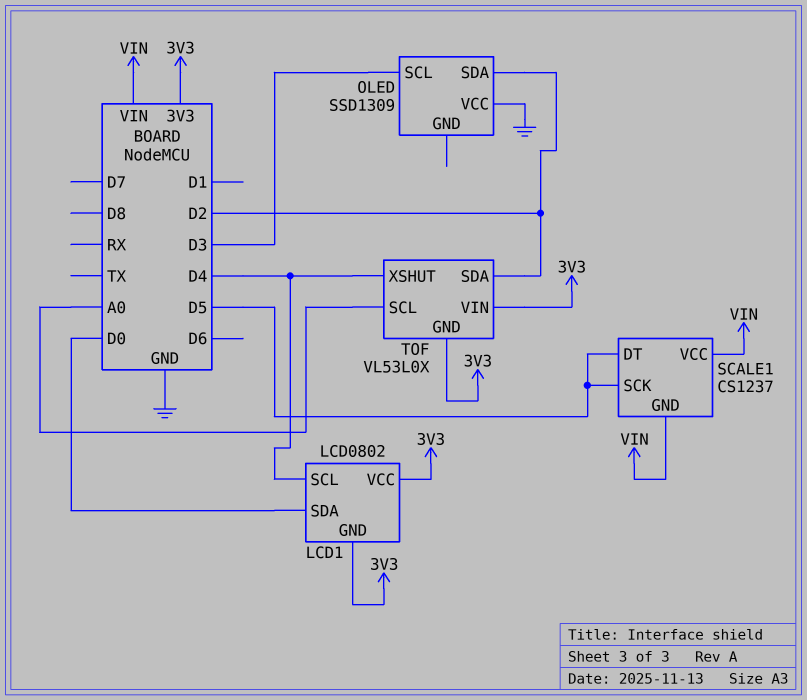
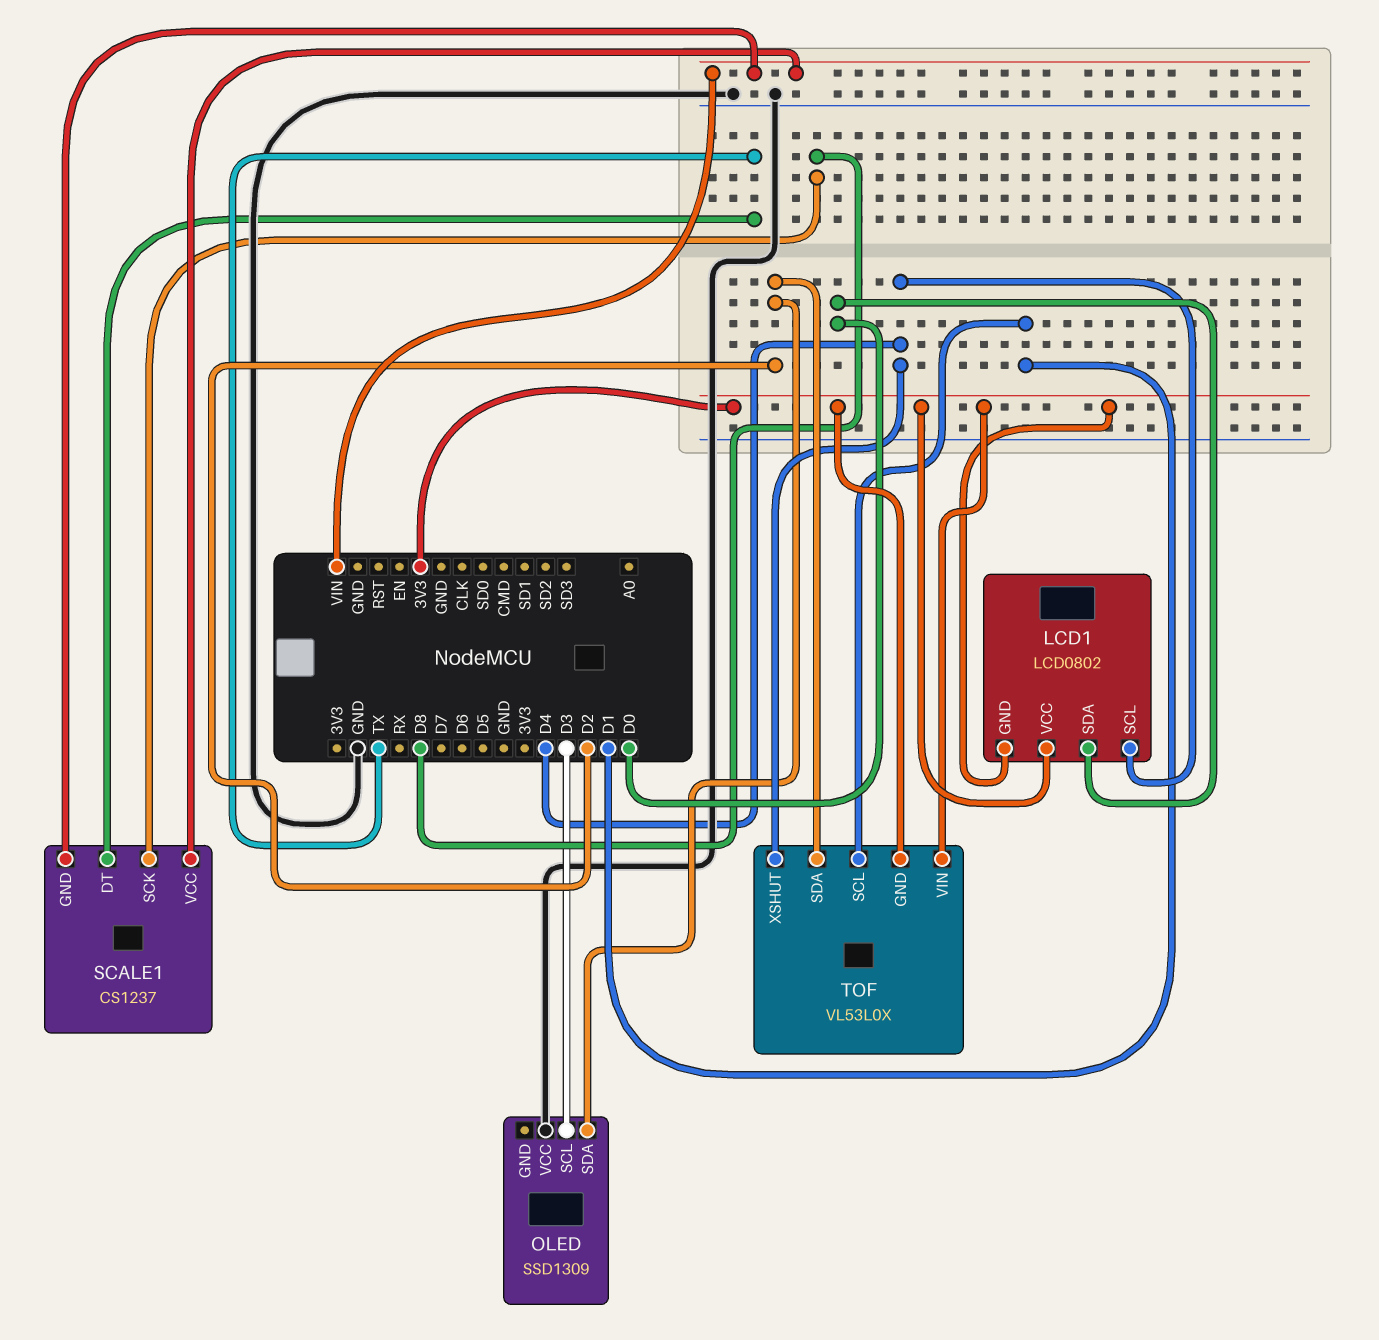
SCALE1 pin DT: D5 -> TX
SCALE1 pin SCK: D5 -> D8
TOF pin SCL: A0 -> D1

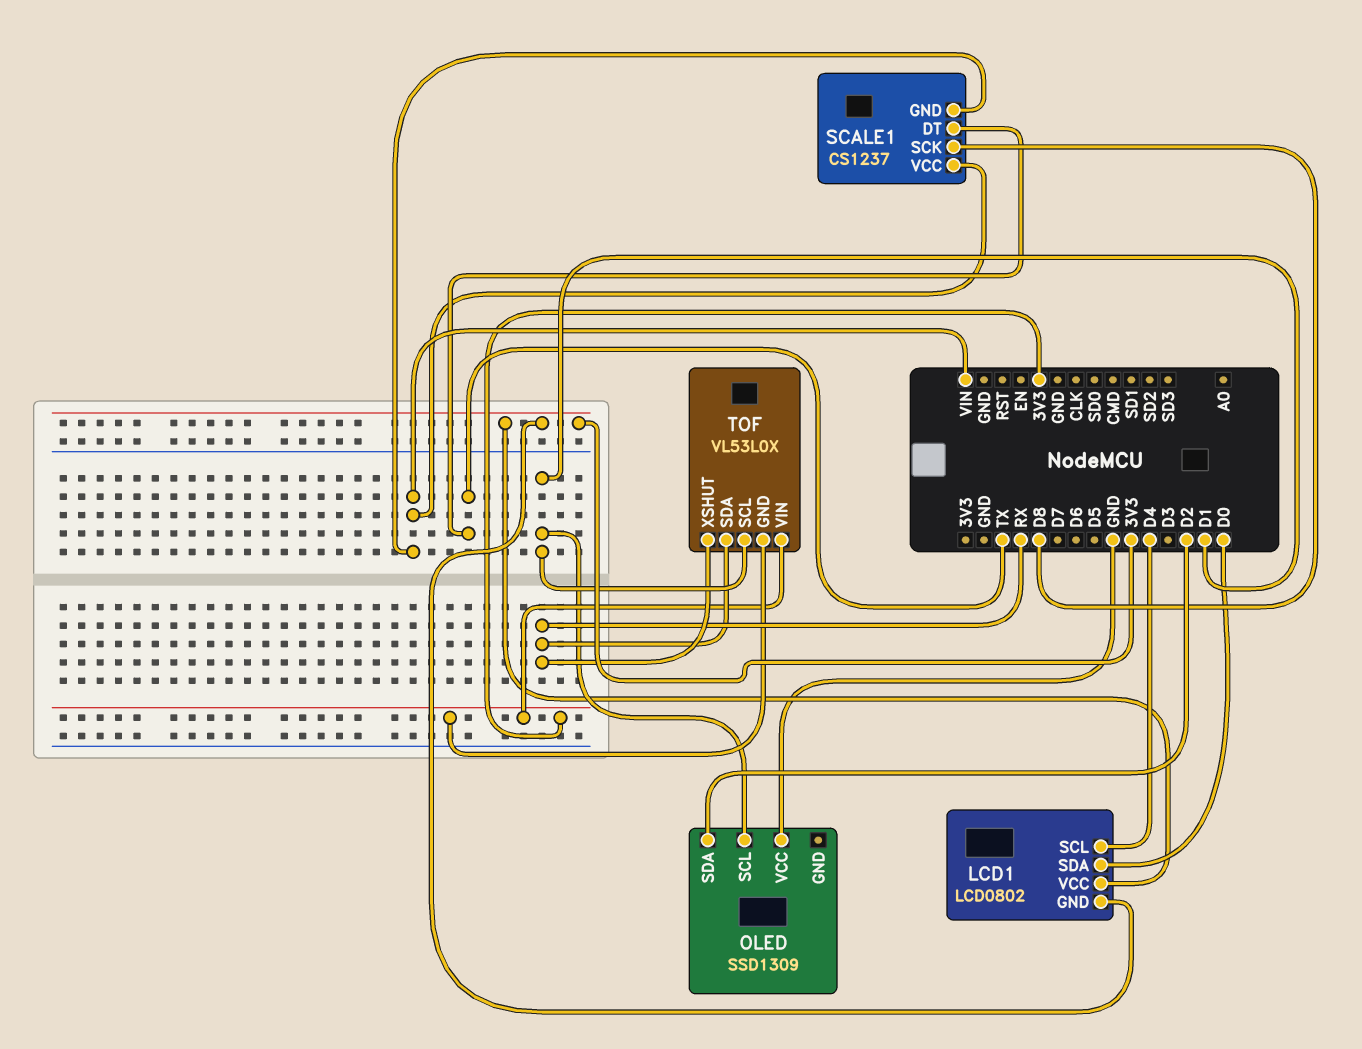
OLED pin SCL: D3 -> D1
TOF pin SDA: D2 -> RX
TOF pin XSHUT: D4 -> RX

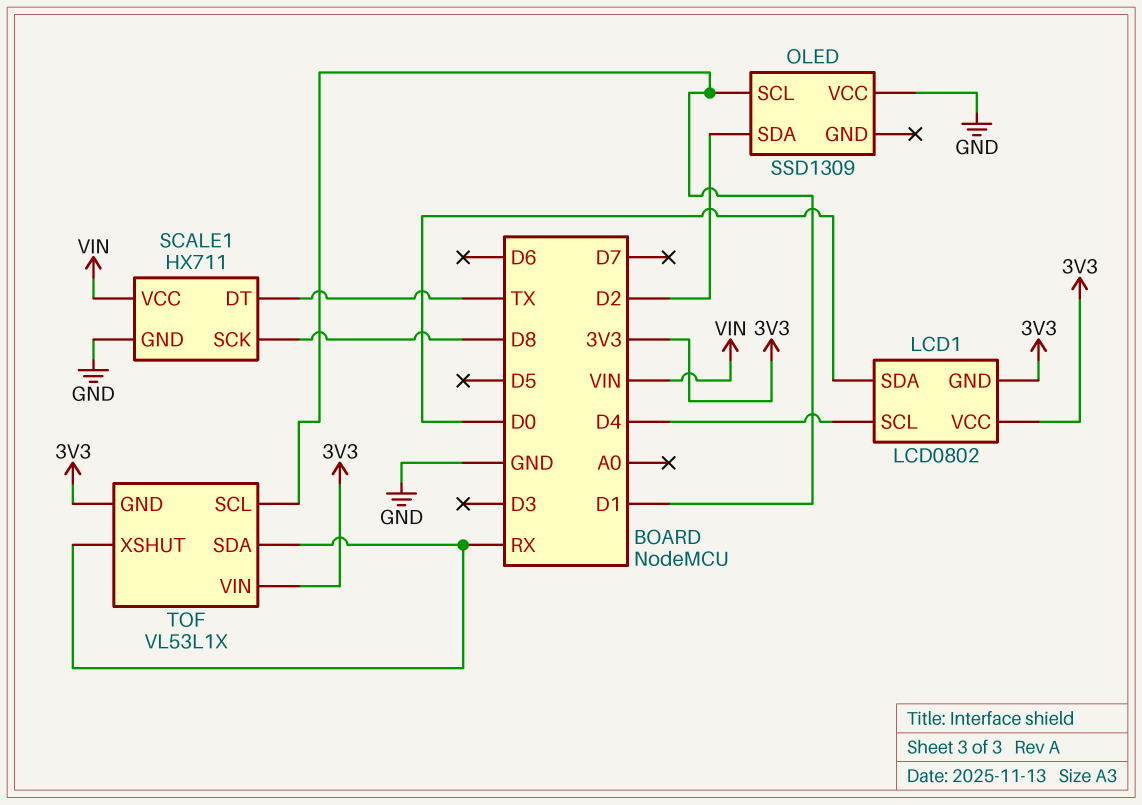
SCALE1: CS1237 -> HX711
SCALE1 pin GND: VIN -> GND
TOF: VL53L0X -> VL53L1X

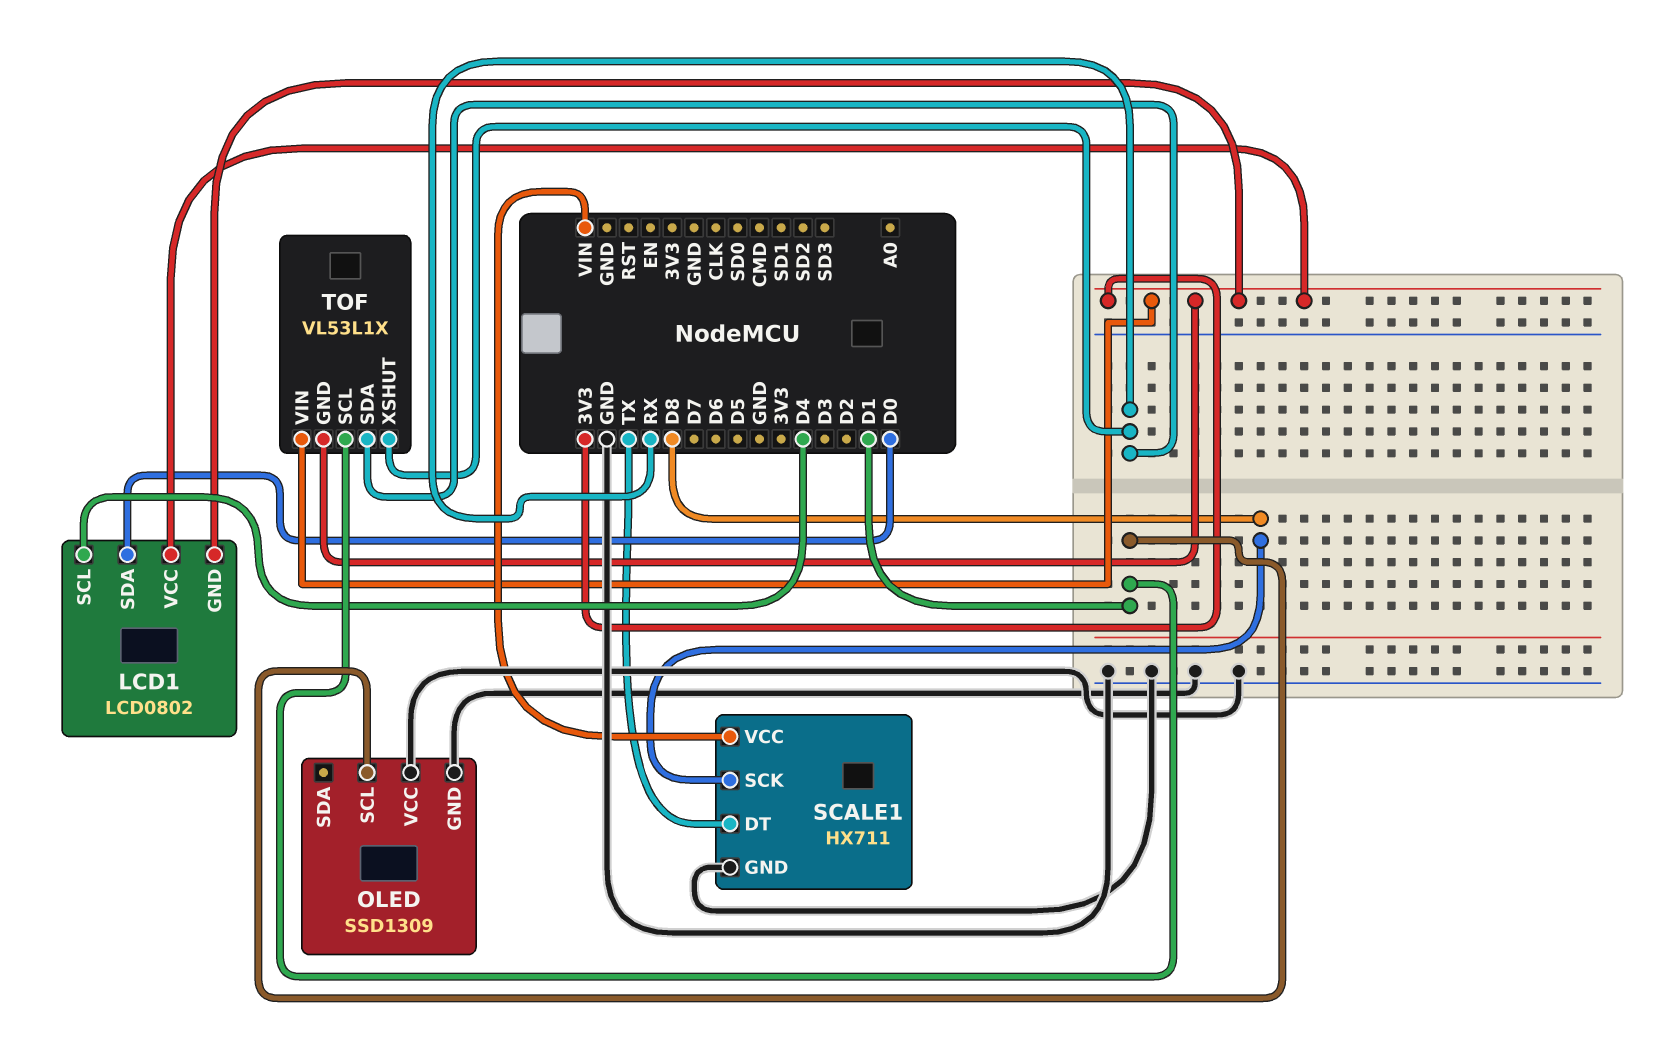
OLED pin GND: none -> GND
OLED pin SDA: D2 -> none

